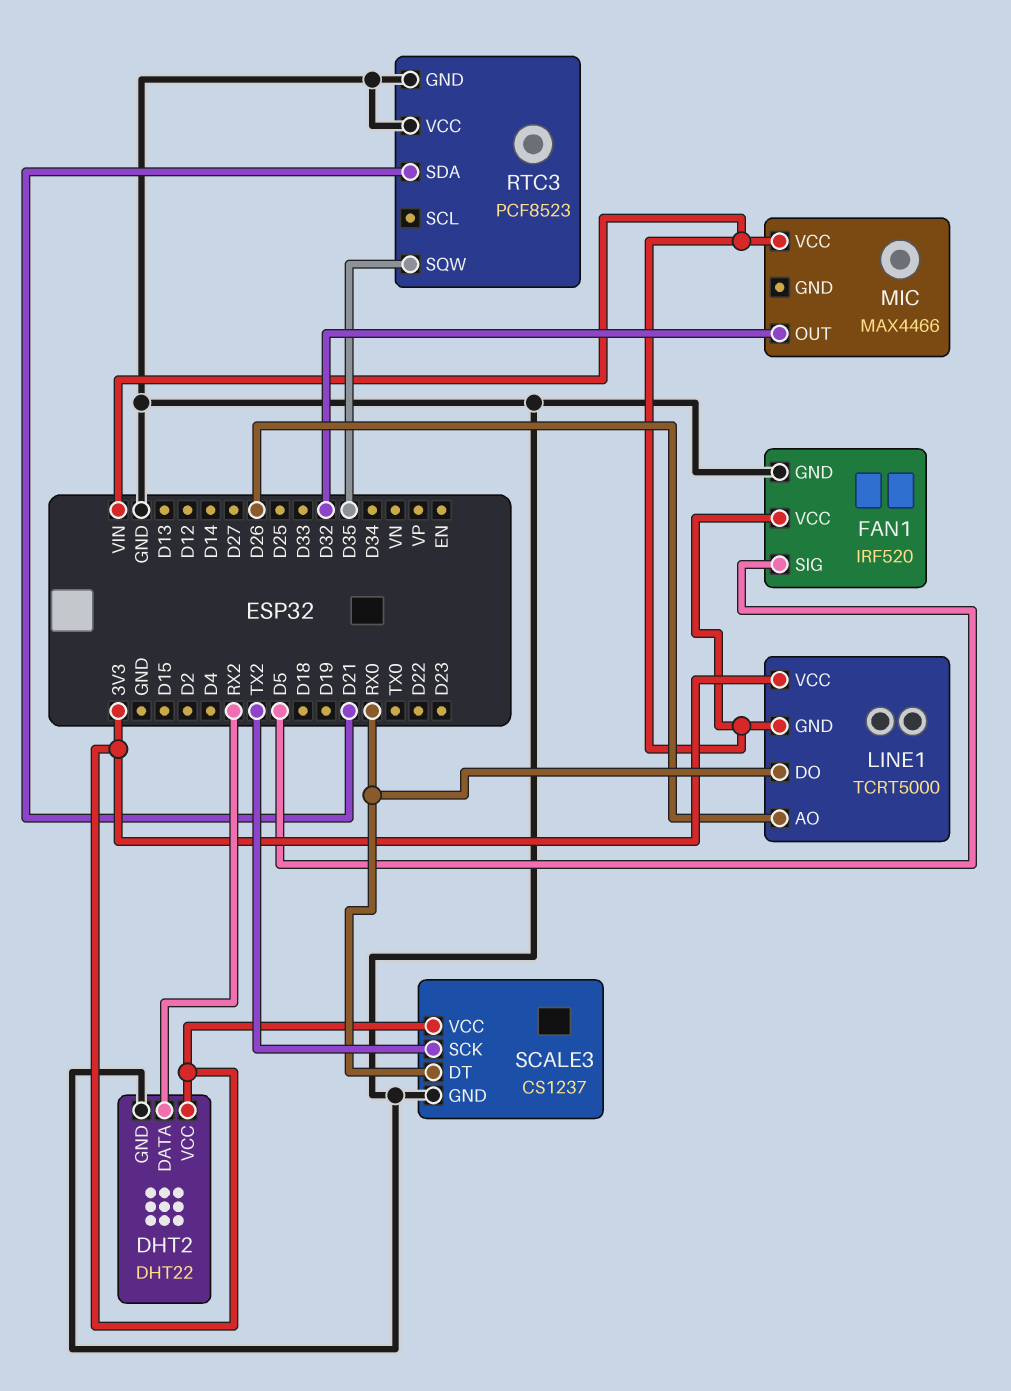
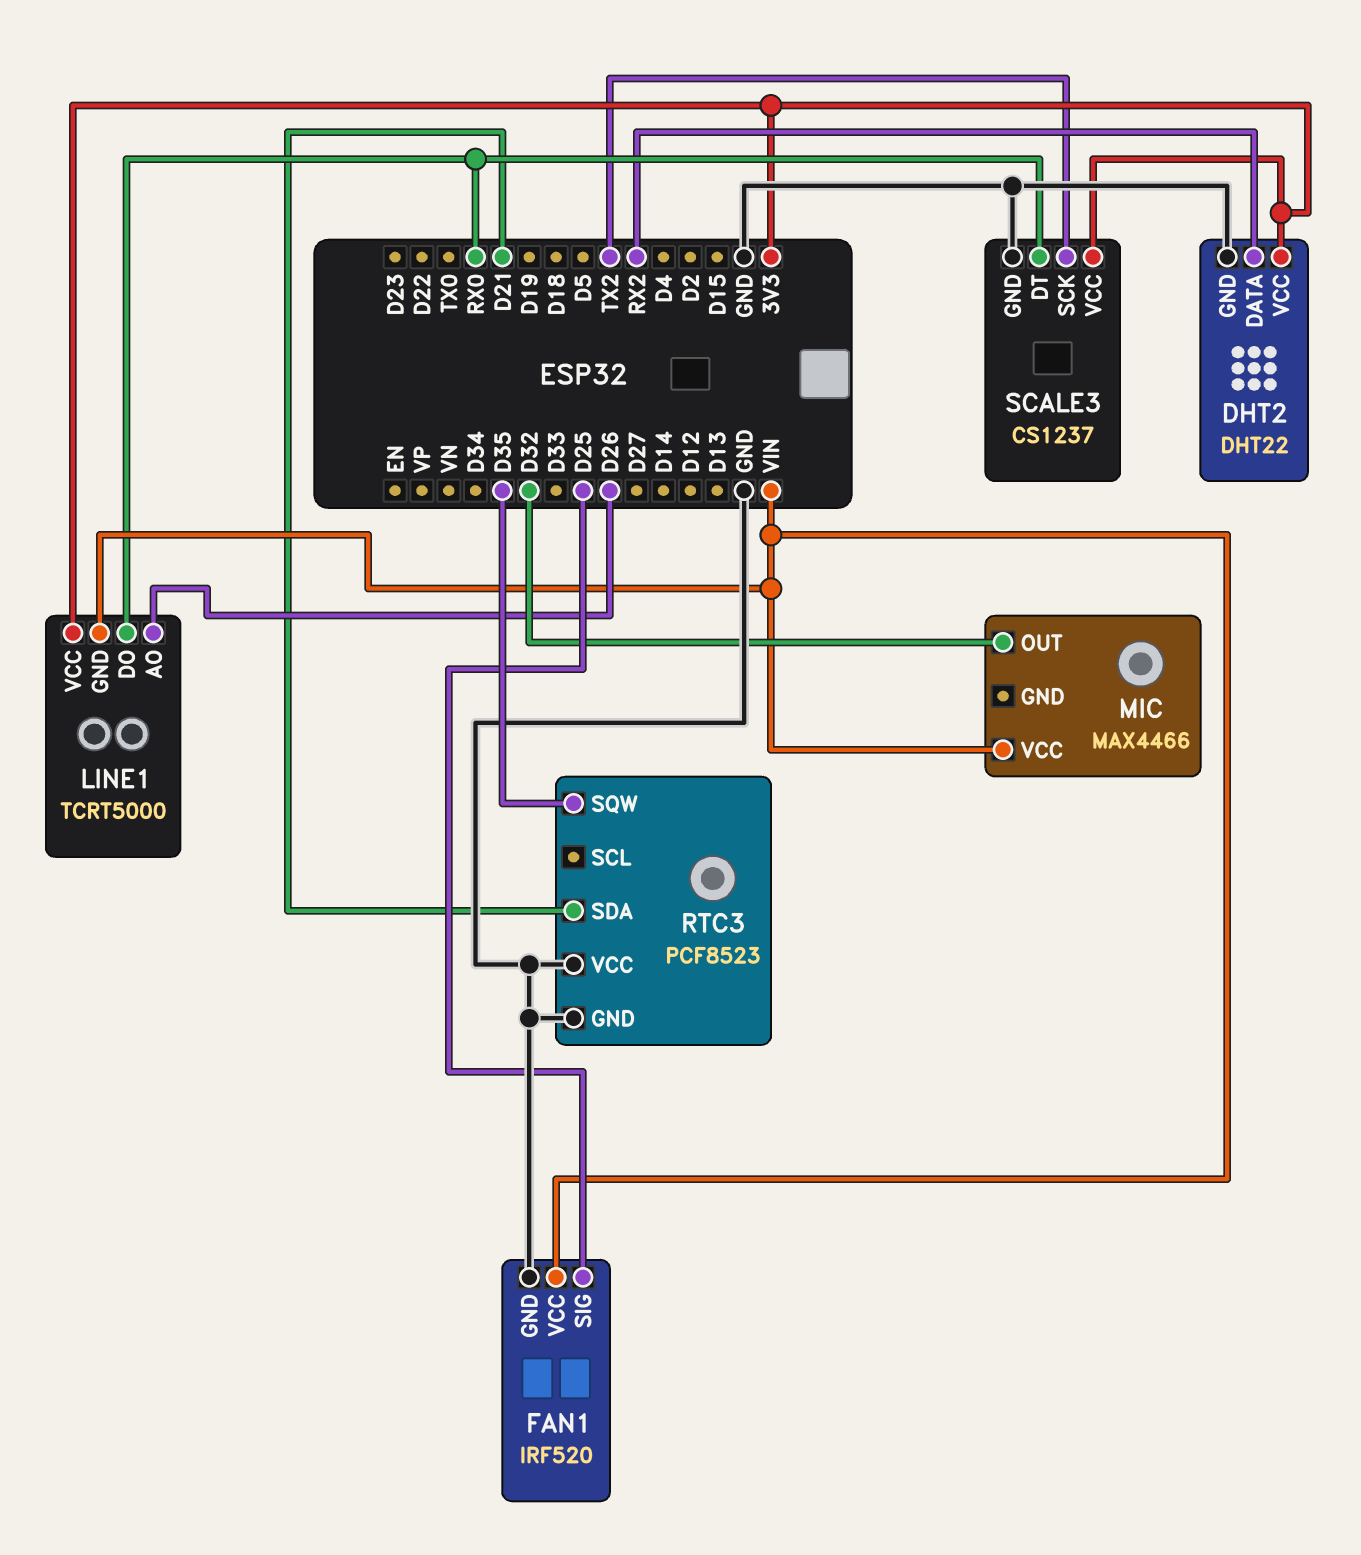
FAN1 pin SIG: D5 -> D25

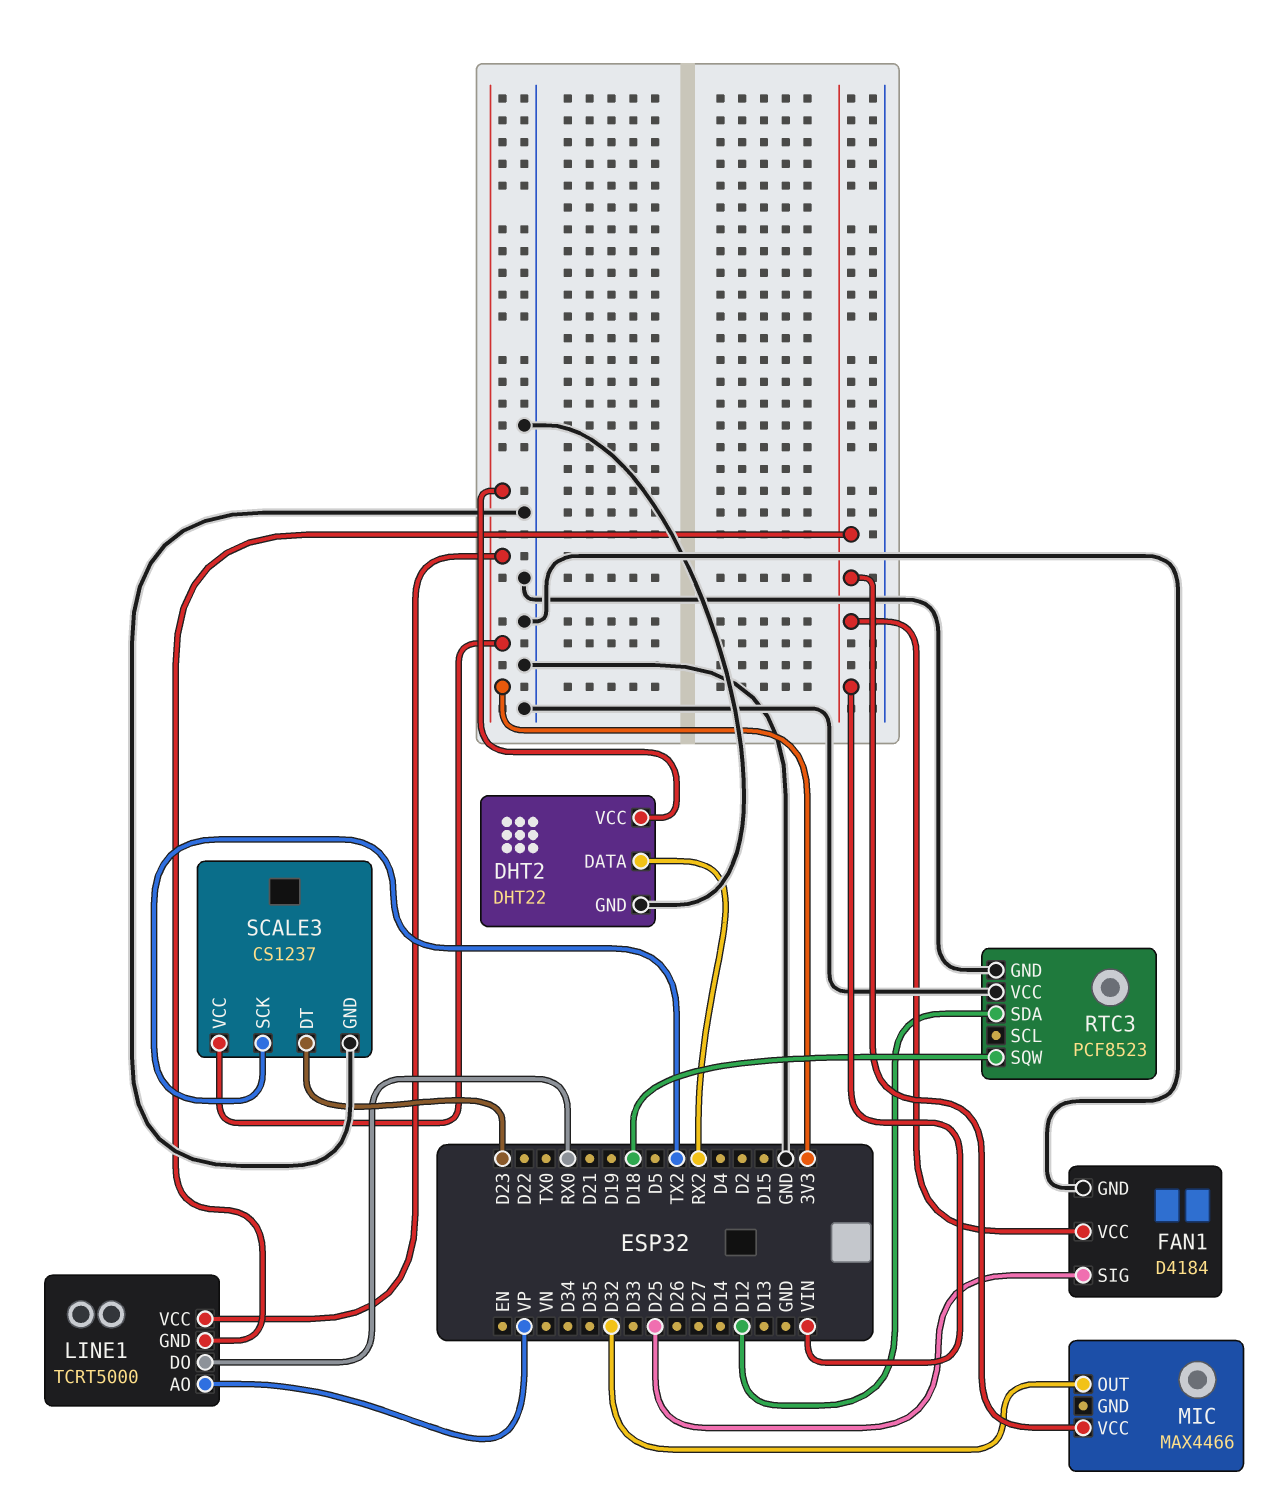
FAN1: IRF520 -> D4184
LINE1 pin AO: D26 -> VP
RTC3 pin SDA: D21 -> D12
RTC3 pin SQW: D35 -> D18
SCALE3 pin DT: RX0 -> D23

